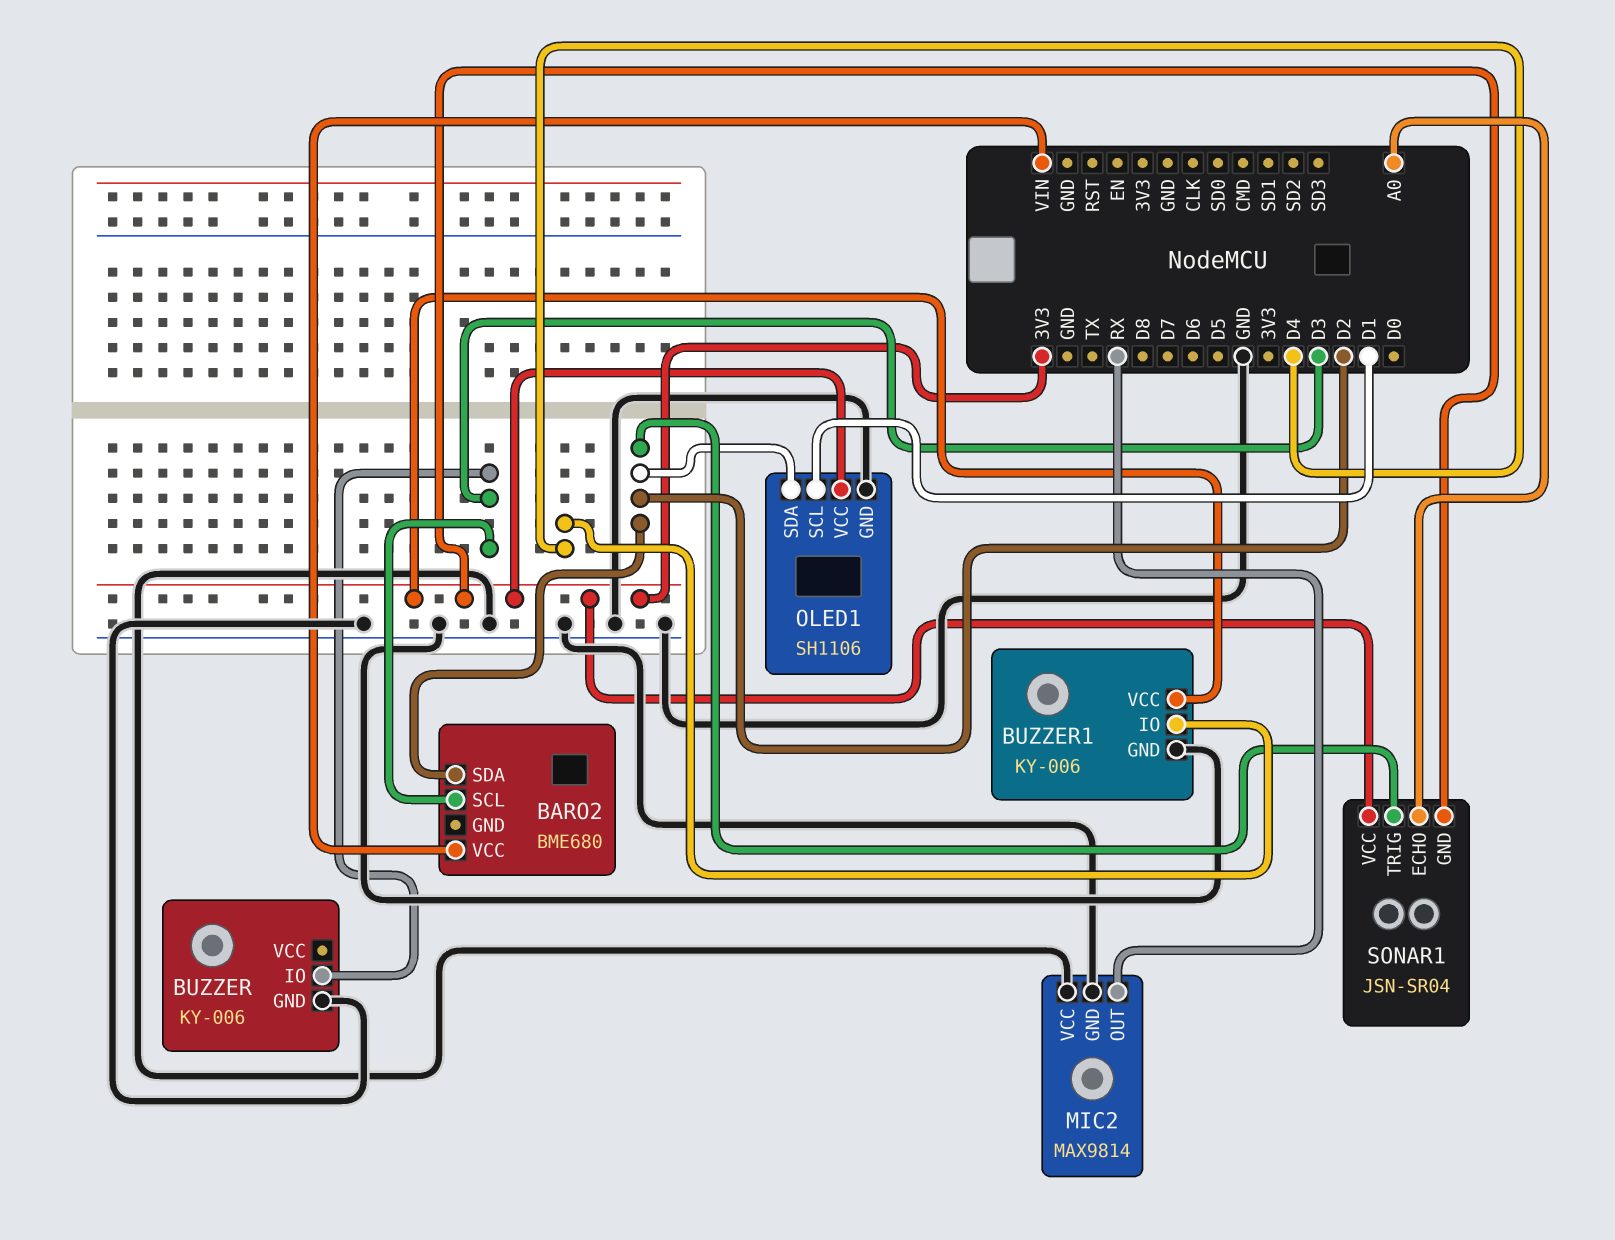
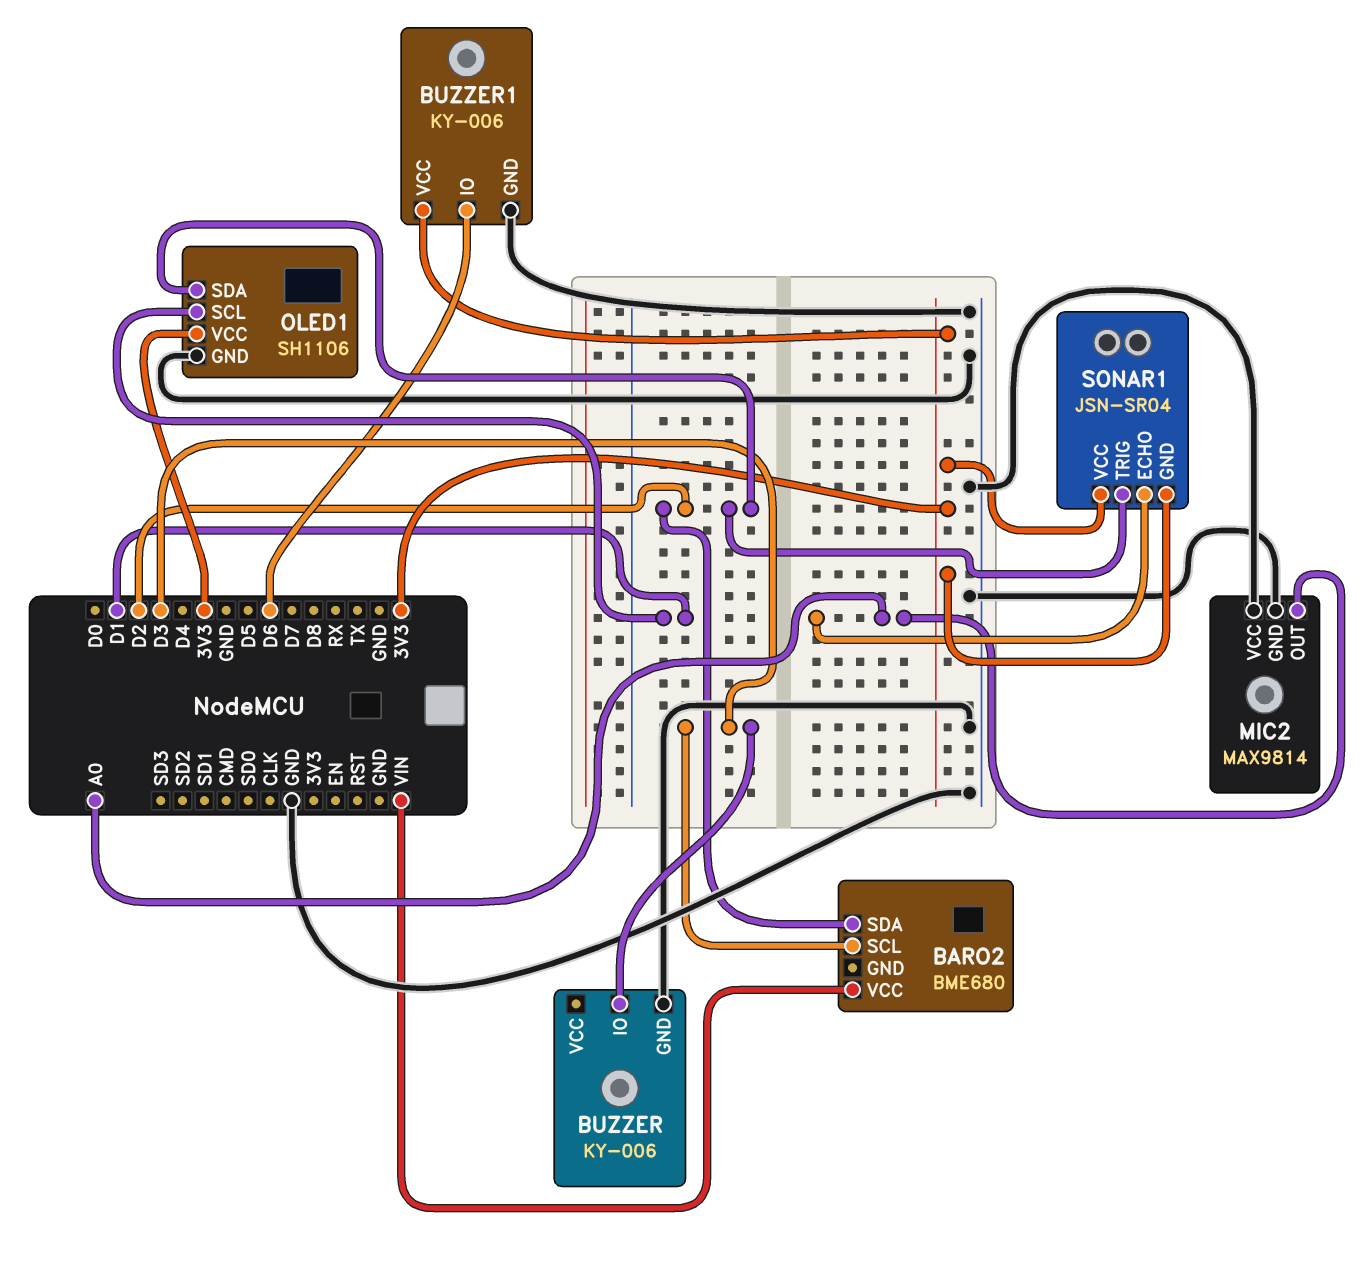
BUZZER1 pin IO: D4 -> D6
MIC2 pin OUT: RX -> A0

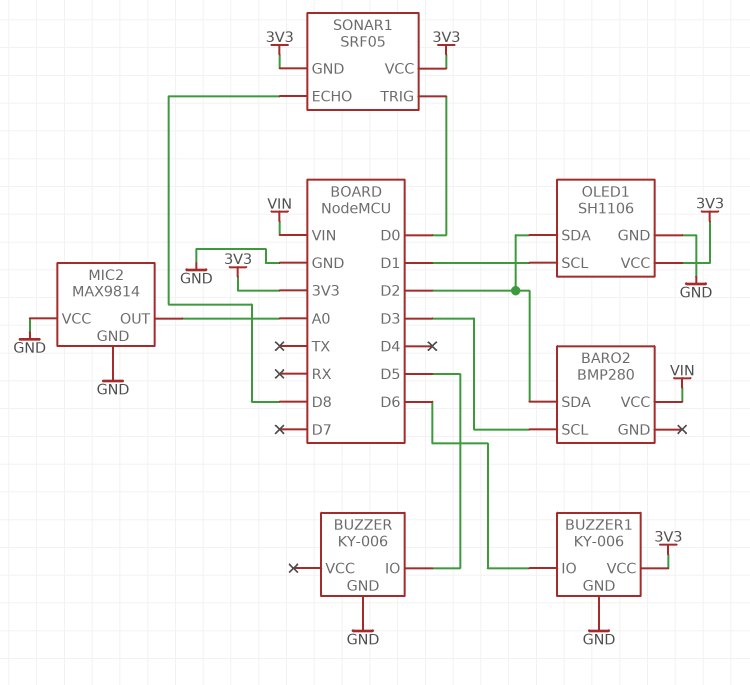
BARO2: BME680 -> BMP280
BUZZER pin IO: D3 -> D5
SONAR1: JSN-SR04 -> SRF05
SONAR1 pin ECHO: A0 -> D8
SONAR1 pin TRIG: D2 -> D0

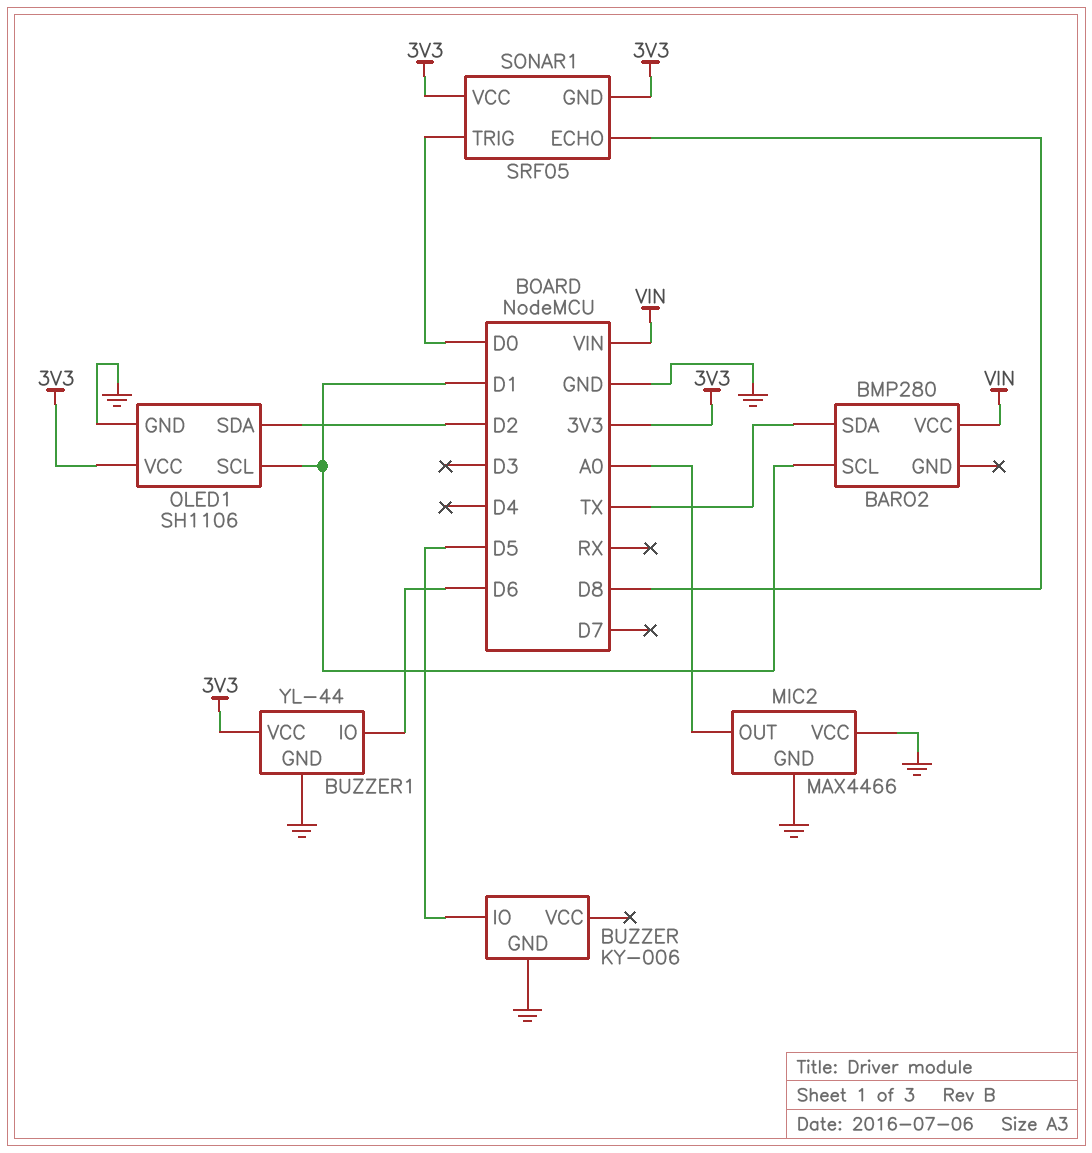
BARO2 pin SCL: D3 -> D1
BARO2 pin SDA: D2 -> TX
BUZZER1: KY-006 -> YL-44
MIC2: MAX9814 -> MAX4466

